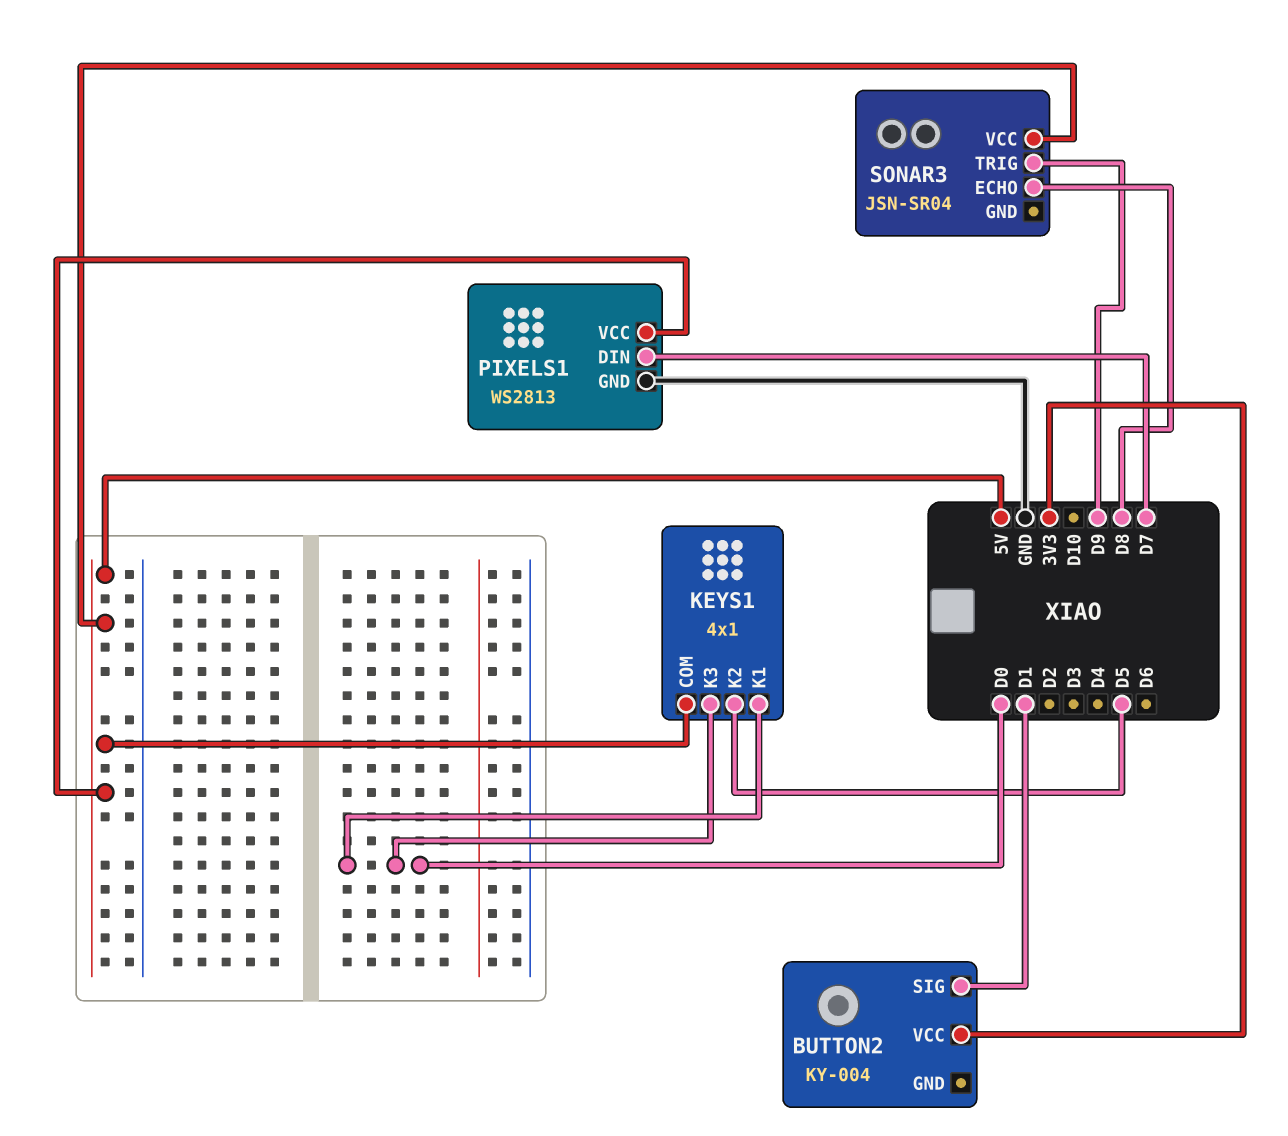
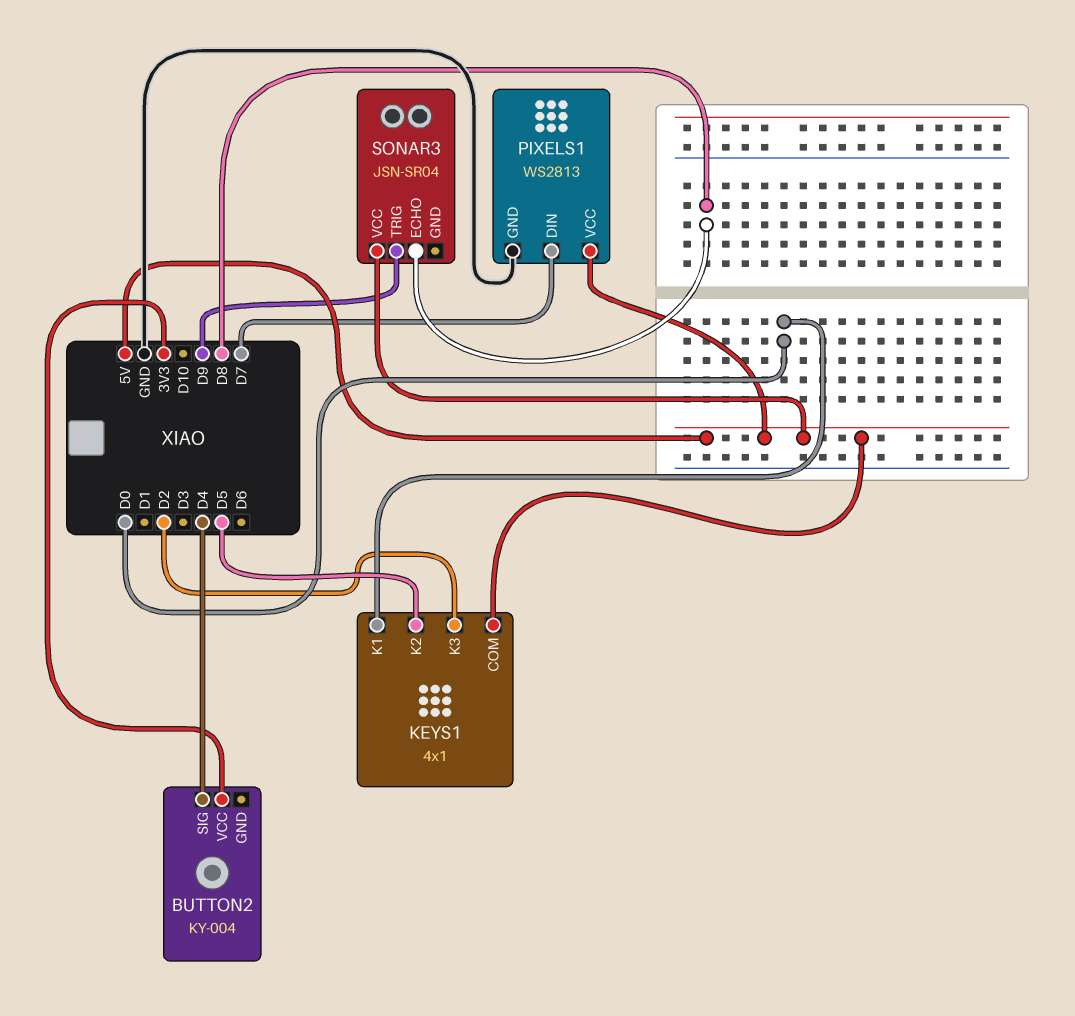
BUTTON2 pin SIG: D1 -> D4
KEYS1 pin K3: D0 -> D2

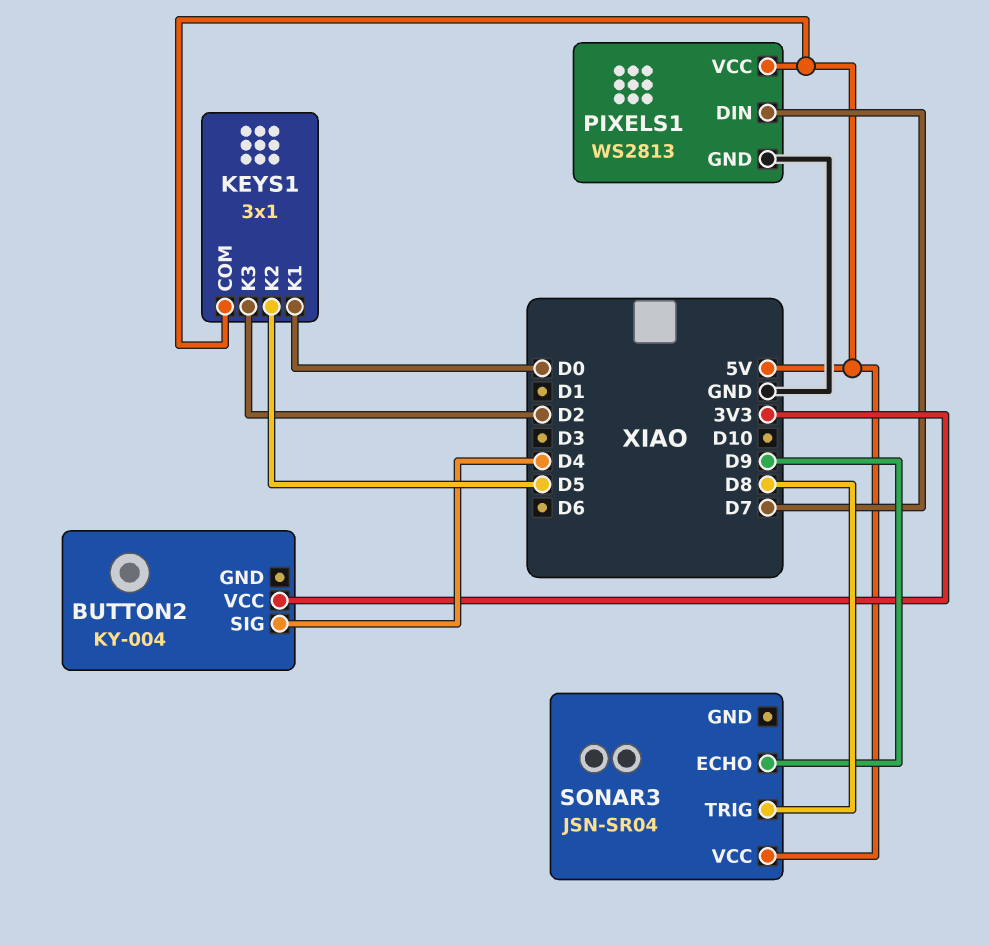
KEYS1: 4x1 -> 3x1
SONAR3 pin ECHO: D8 -> D9
SONAR3 pin TRIG: D9 -> D8

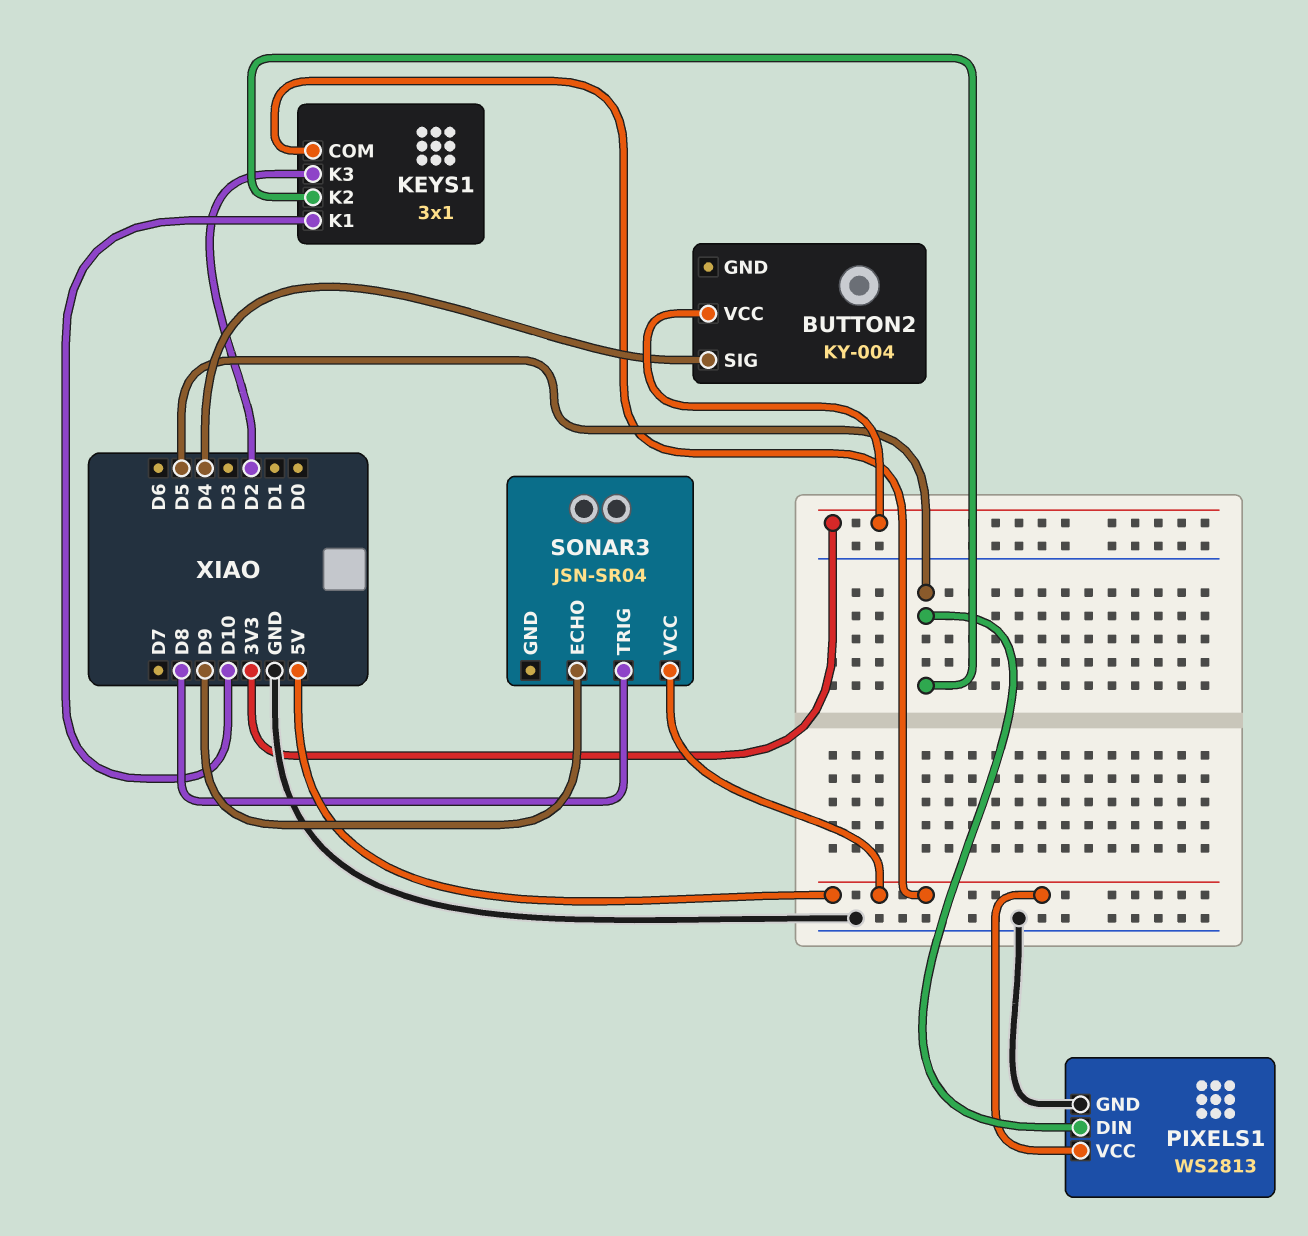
KEYS1 pin K1: D0 -> D10
PIXELS1 pin DIN: D7 -> D5

